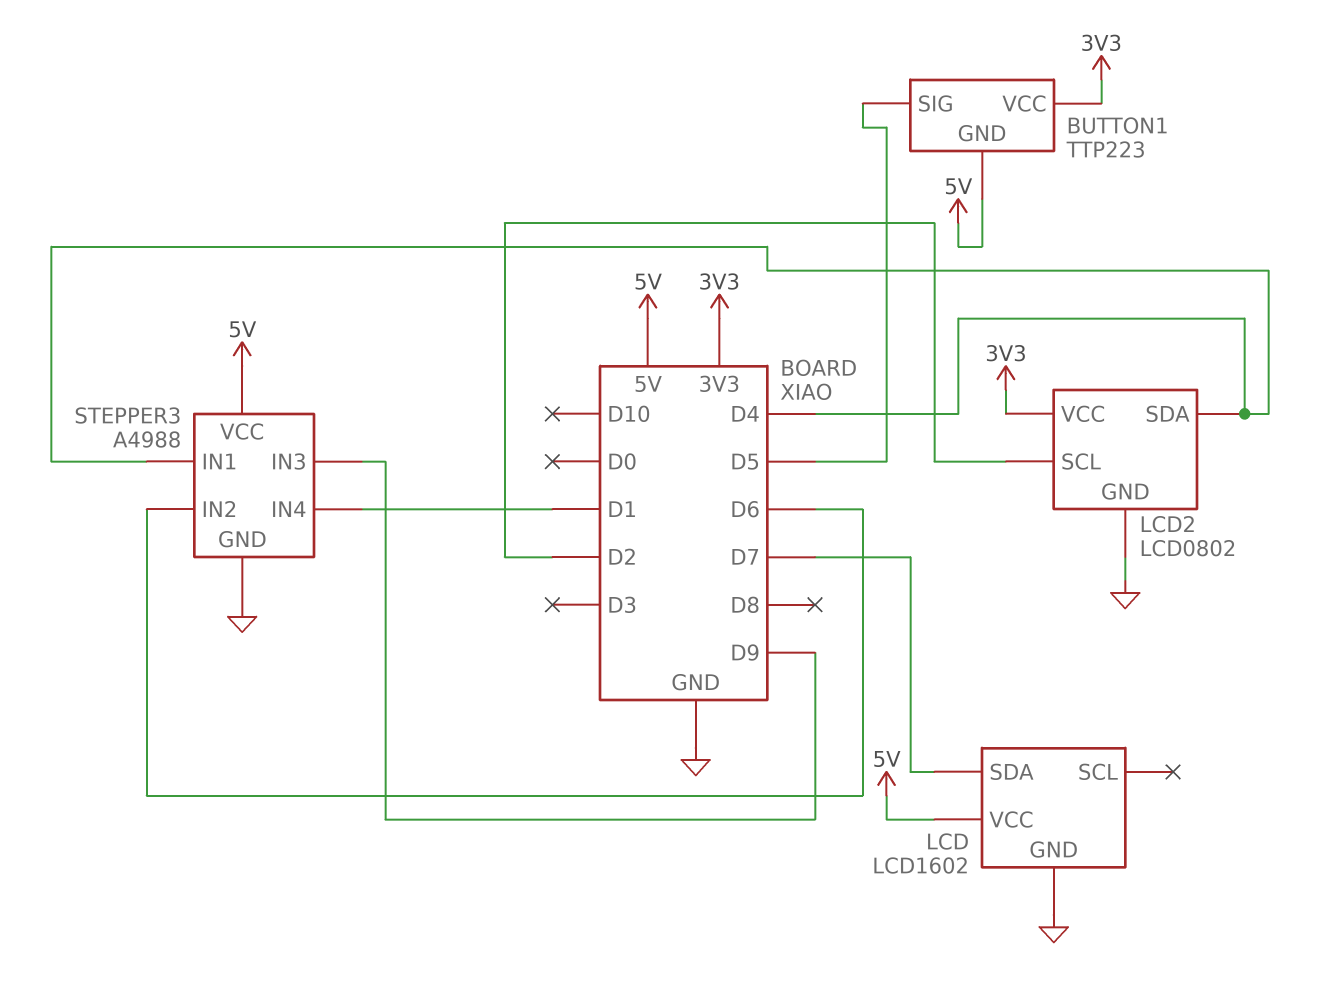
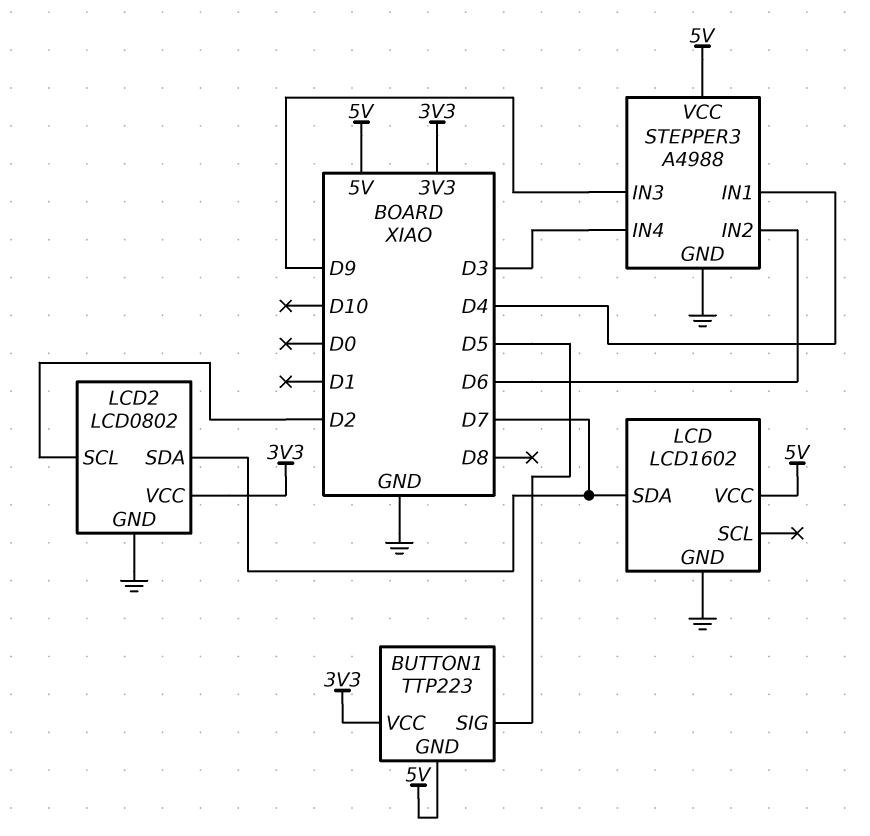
LCD2 pin SDA: D4 -> D7
STEPPER3 pin IN4: D1 -> D3

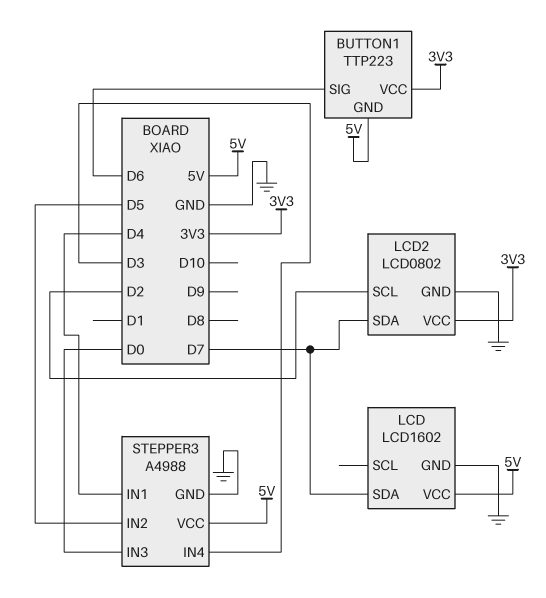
BUTTON1 pin SIG: D5 -> D6
STEPPER3 pin IN2: D6 -> D5
STEPPER3 pin IN3: D9 -> D0

